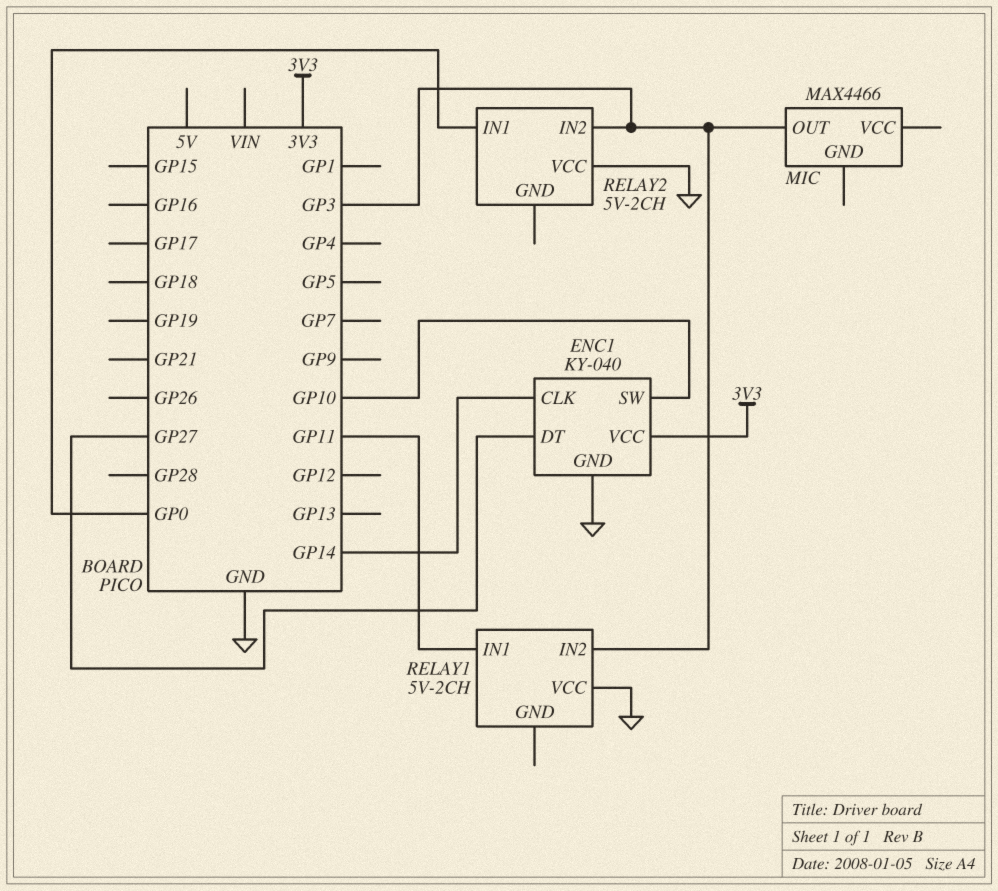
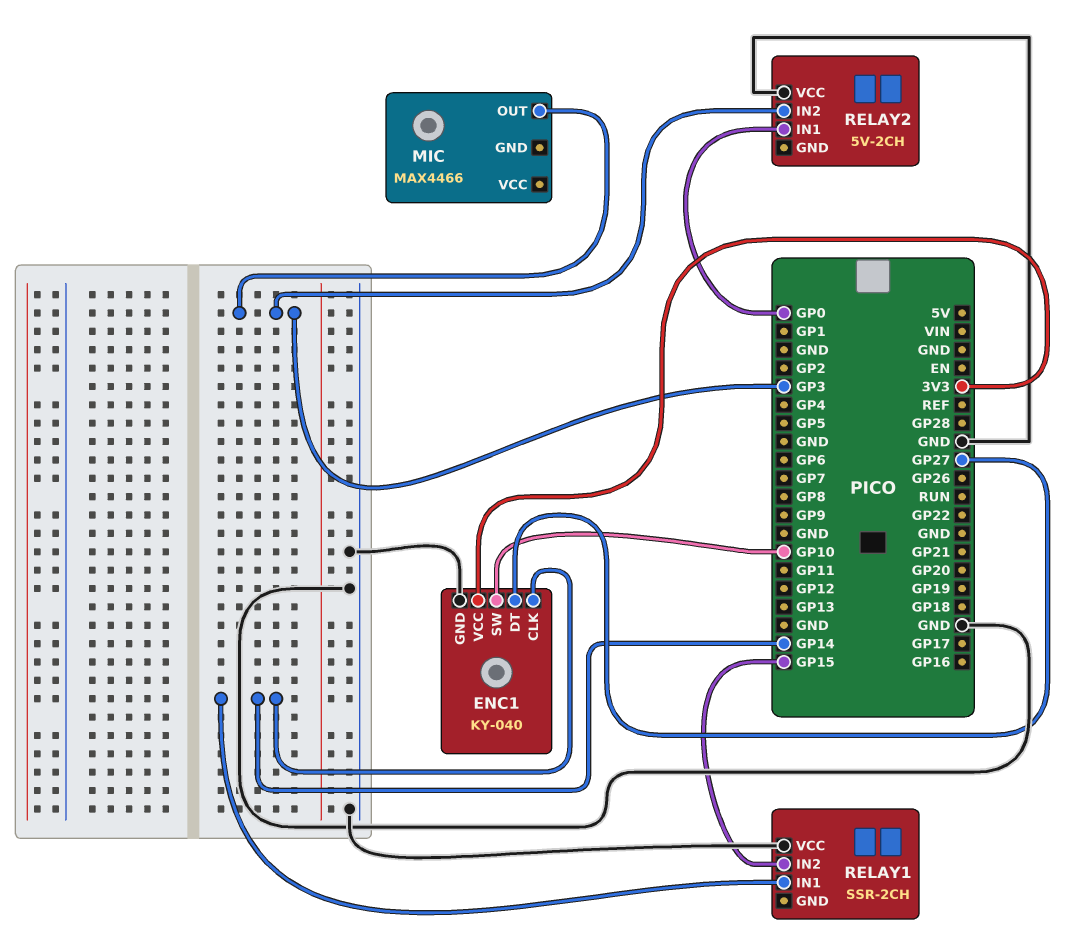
RELAY1: 5V-2CH -> SSR-2CH
RELAY1 pin IN1: GP11 -> GP14
RELAY1 pin IN2: GP3 -> GP15

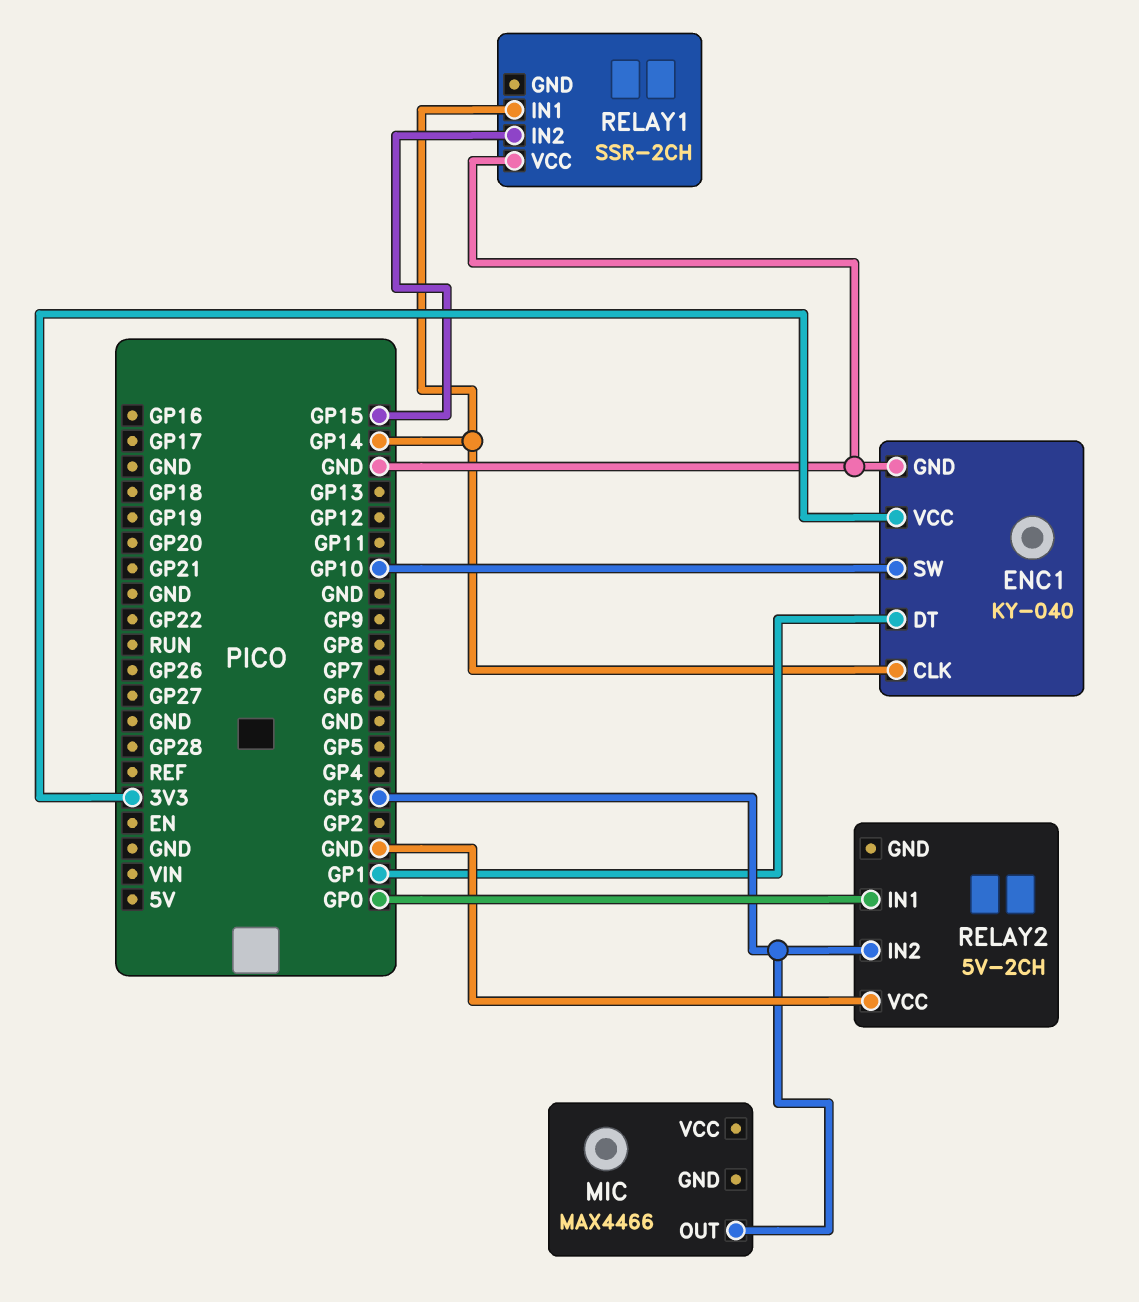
ENC1 pin DT: GP27 -> GP1

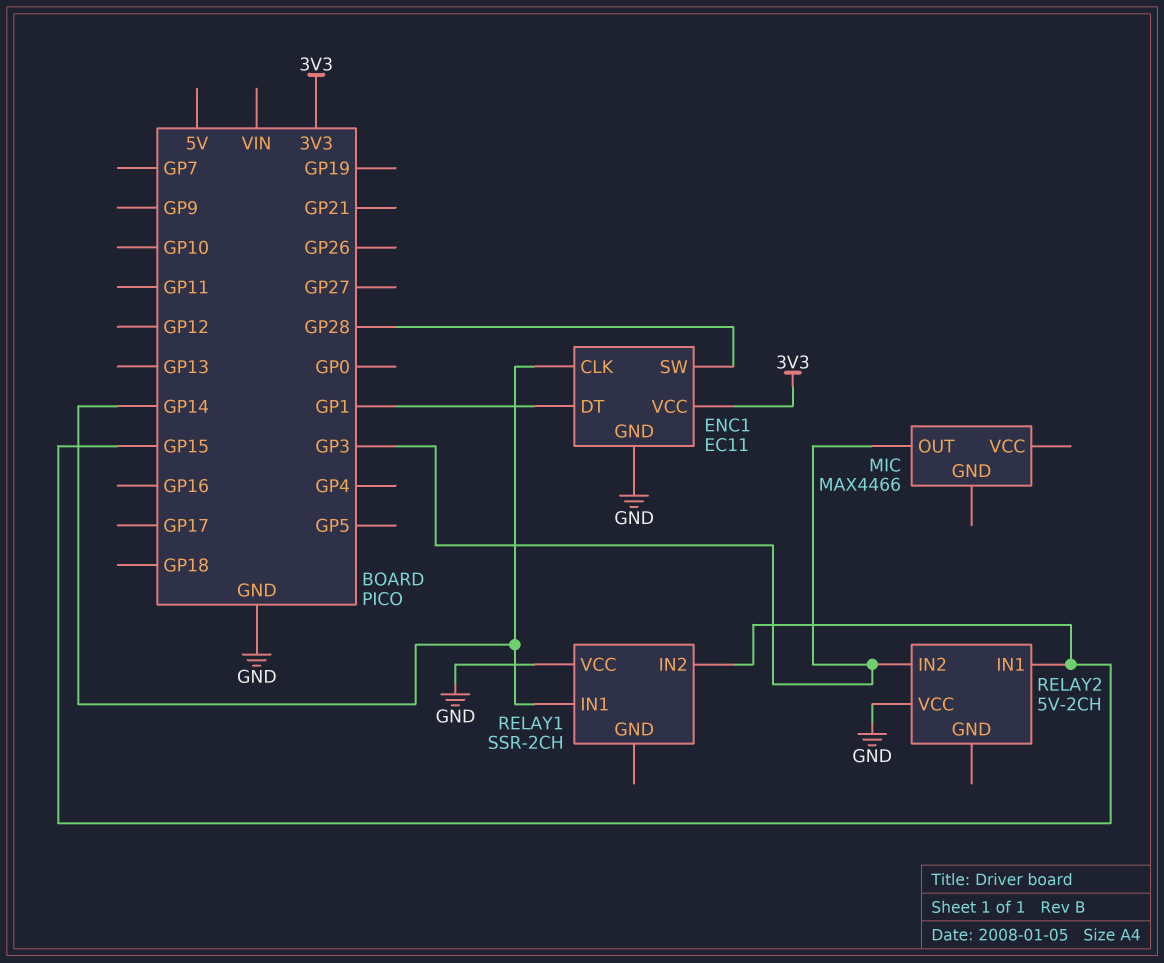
ENC1: KY-040 -> EC11
ENC1 pin SW: GP10 -> GP28
RELAY2 pin IN1: GP0 -> GP15

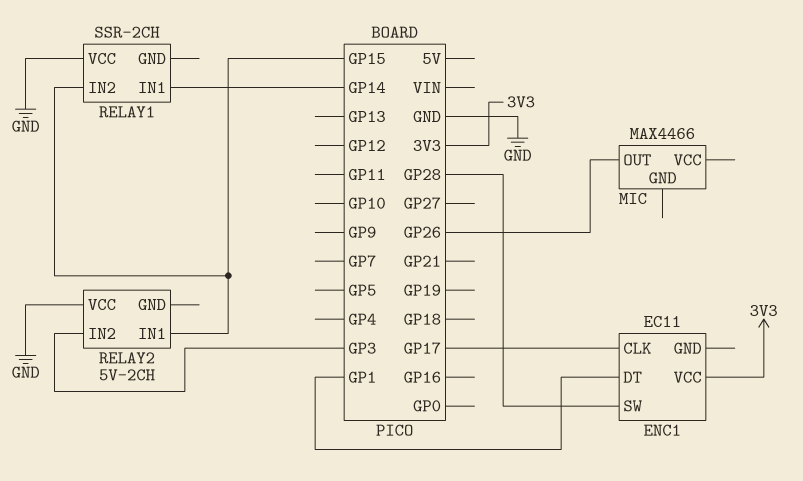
ENC1 pin CLK: GP14 -> GP17
ENC1 pin GND: GND -> none
MIC pin OUT: GP3 -> GP26

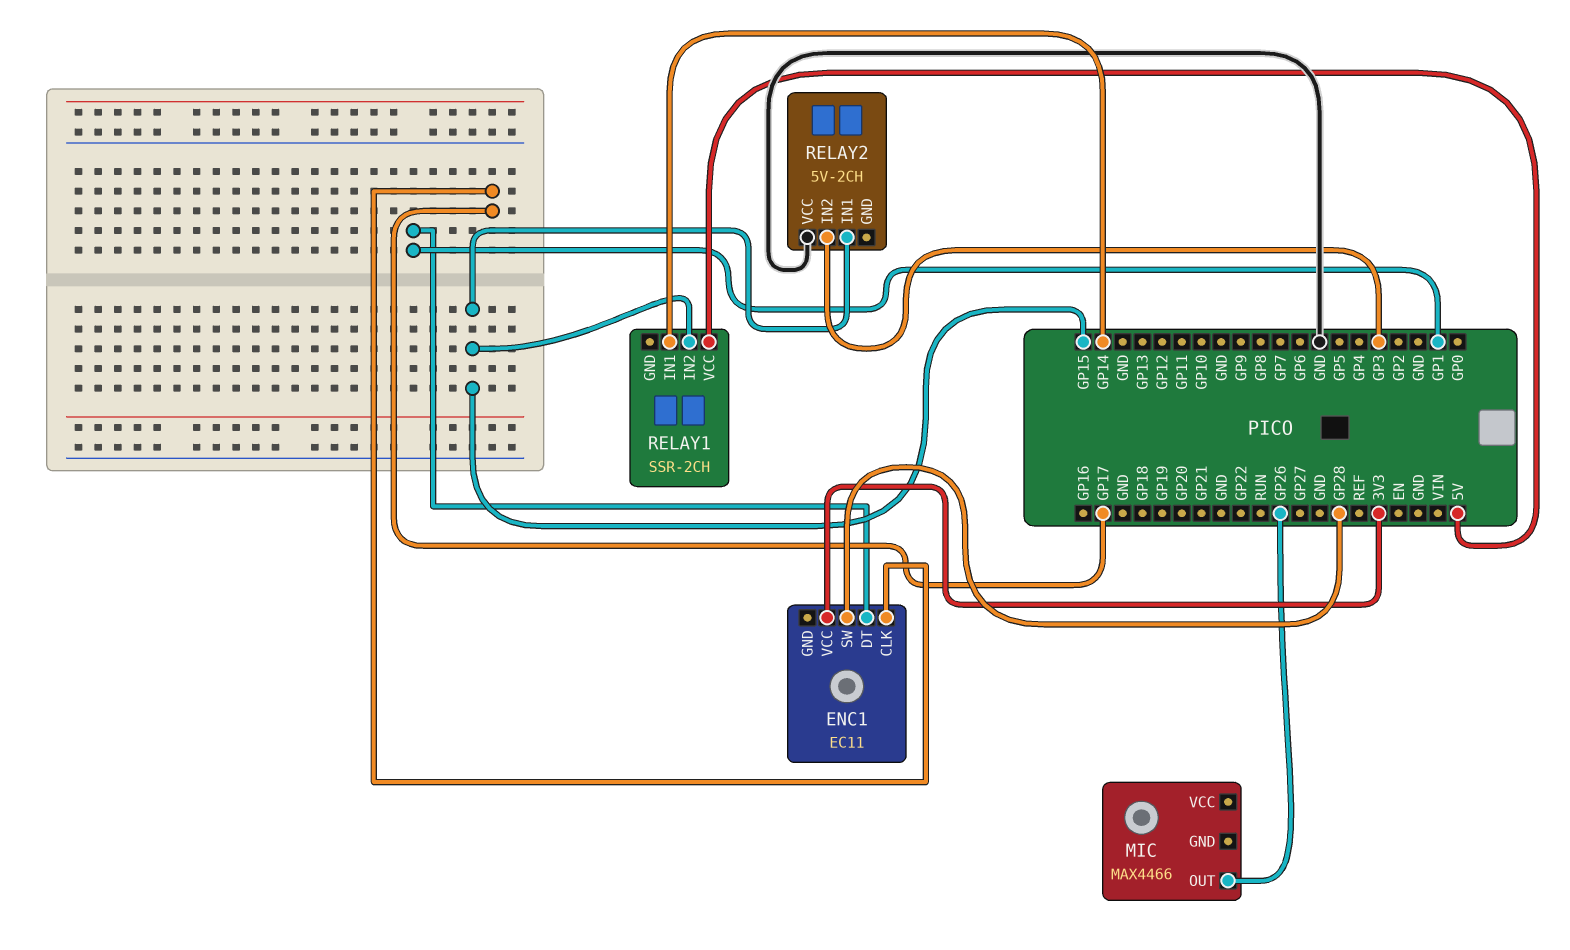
RELAY1 pin VCC: GND -> 5V

